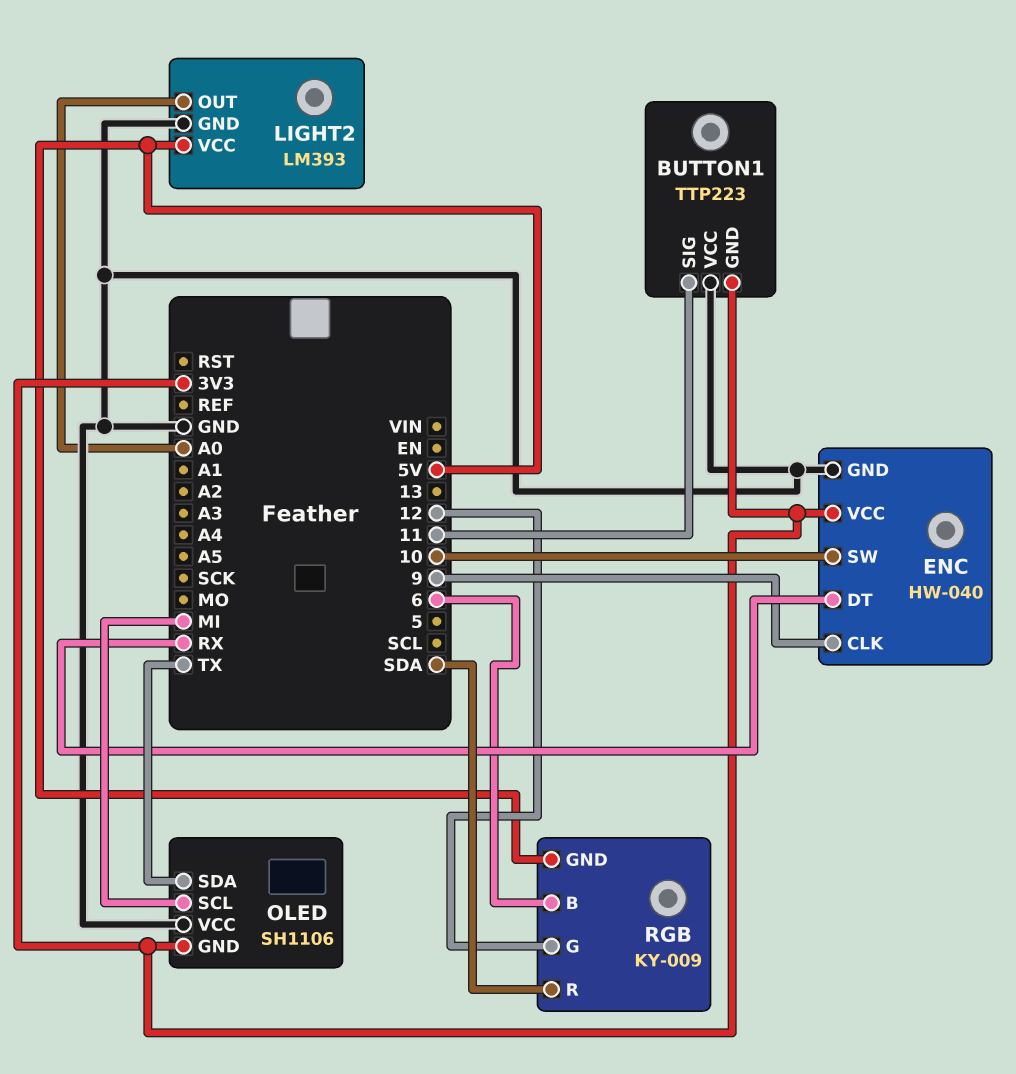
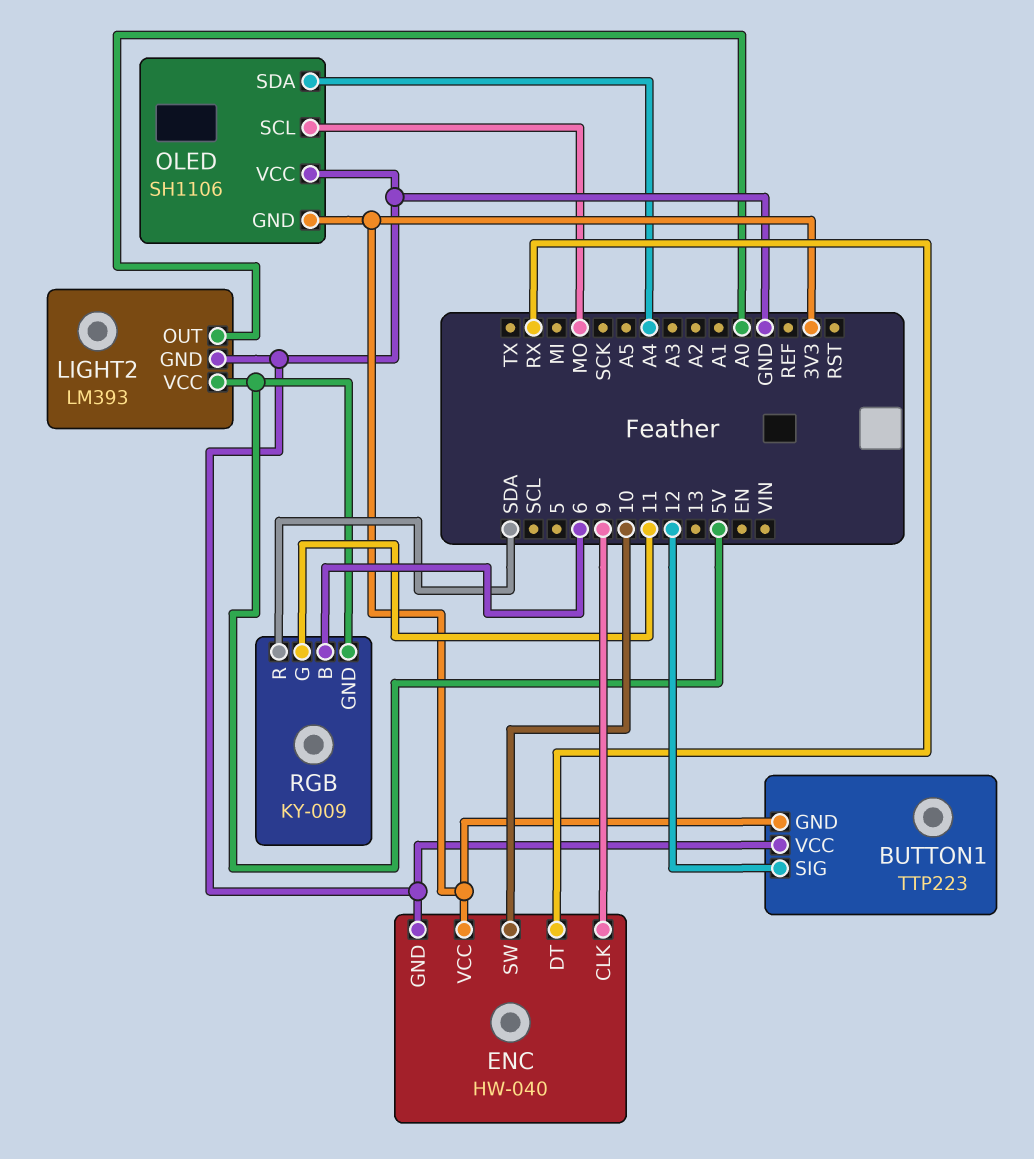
BUTTON1 pin SIG: 11 -> 12
OLED pin SCL: MI -> MO
OLED pin SDA: TX -> A4
RGB pin G: 12 -> 11

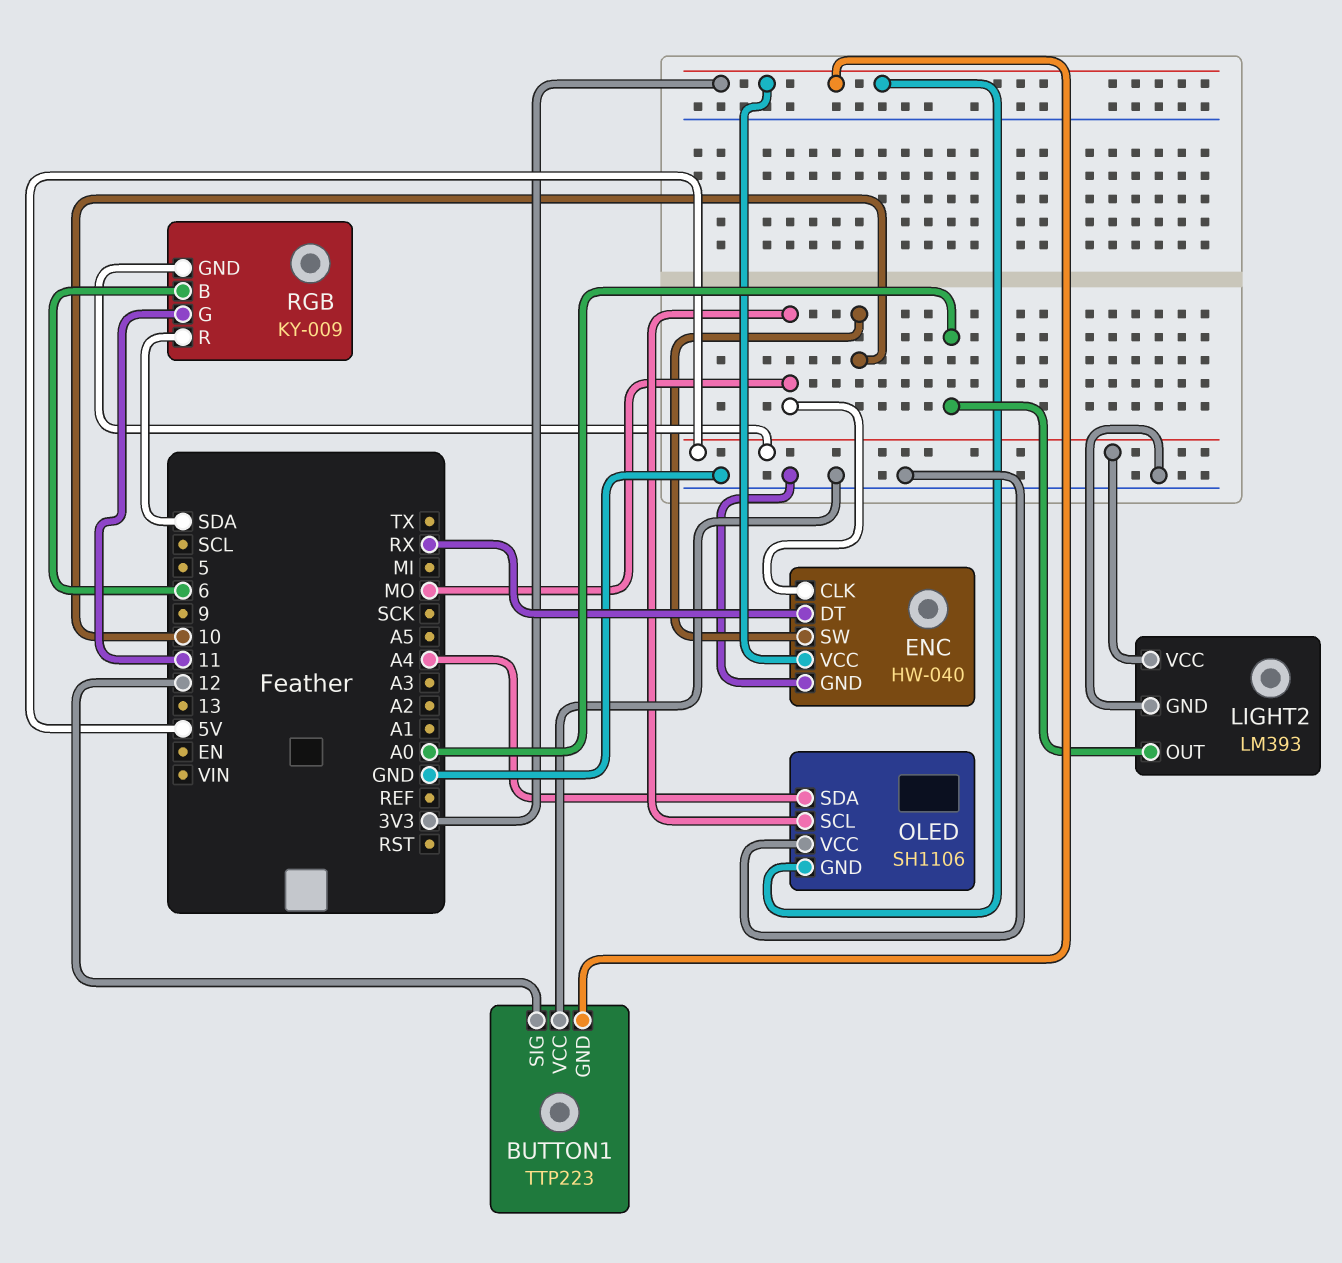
ENC pin CLK: 9 -> MO

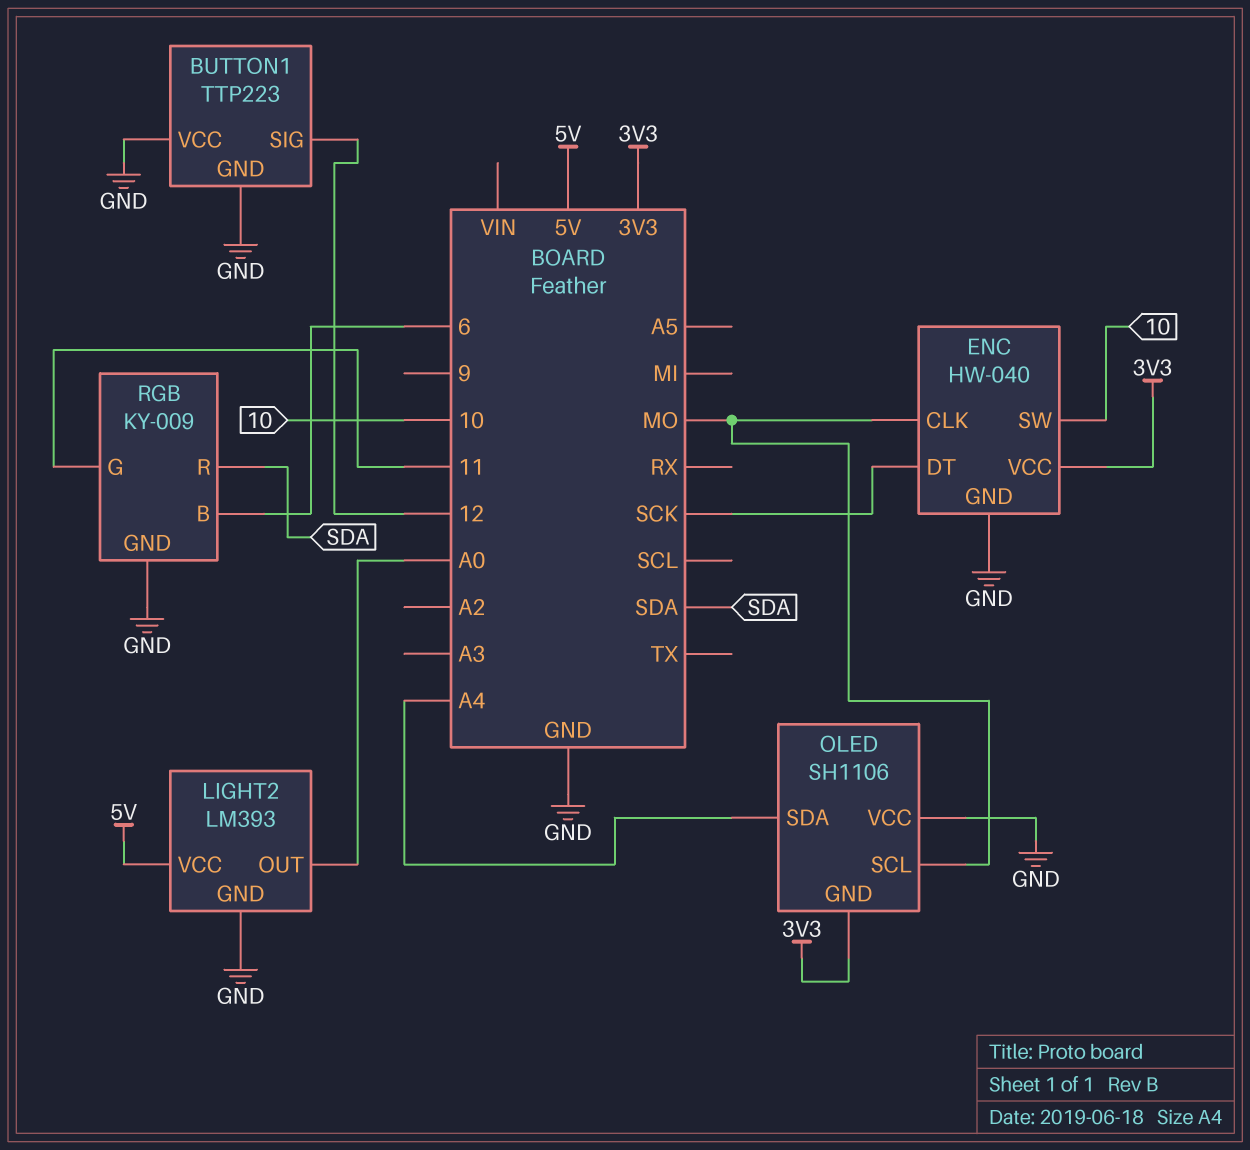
BUTTON1 pin GND: 3V3 -> GND
ENC pin DT: RX -> SCK
RGB pin GND: 5V -> GND

